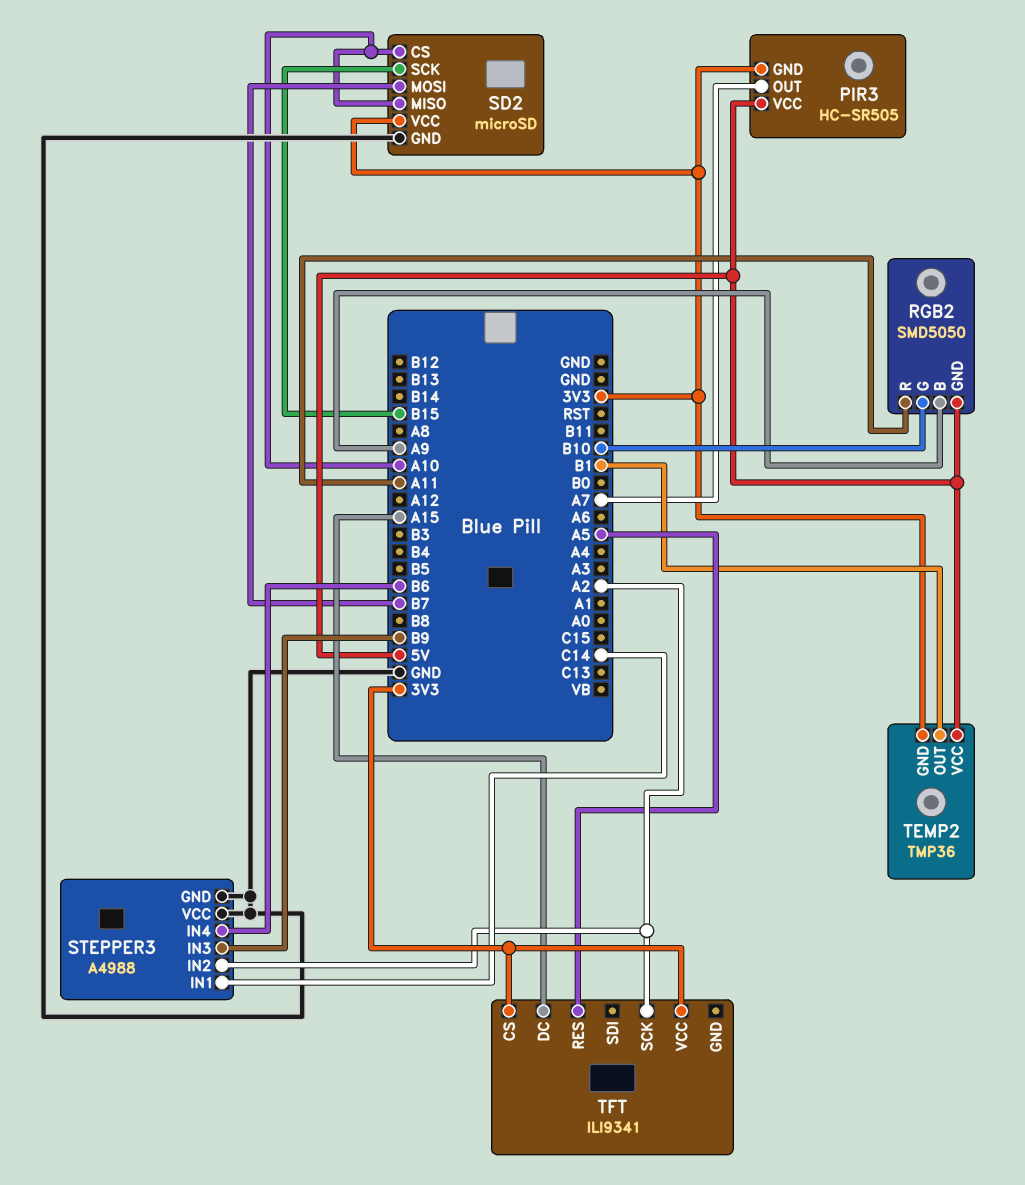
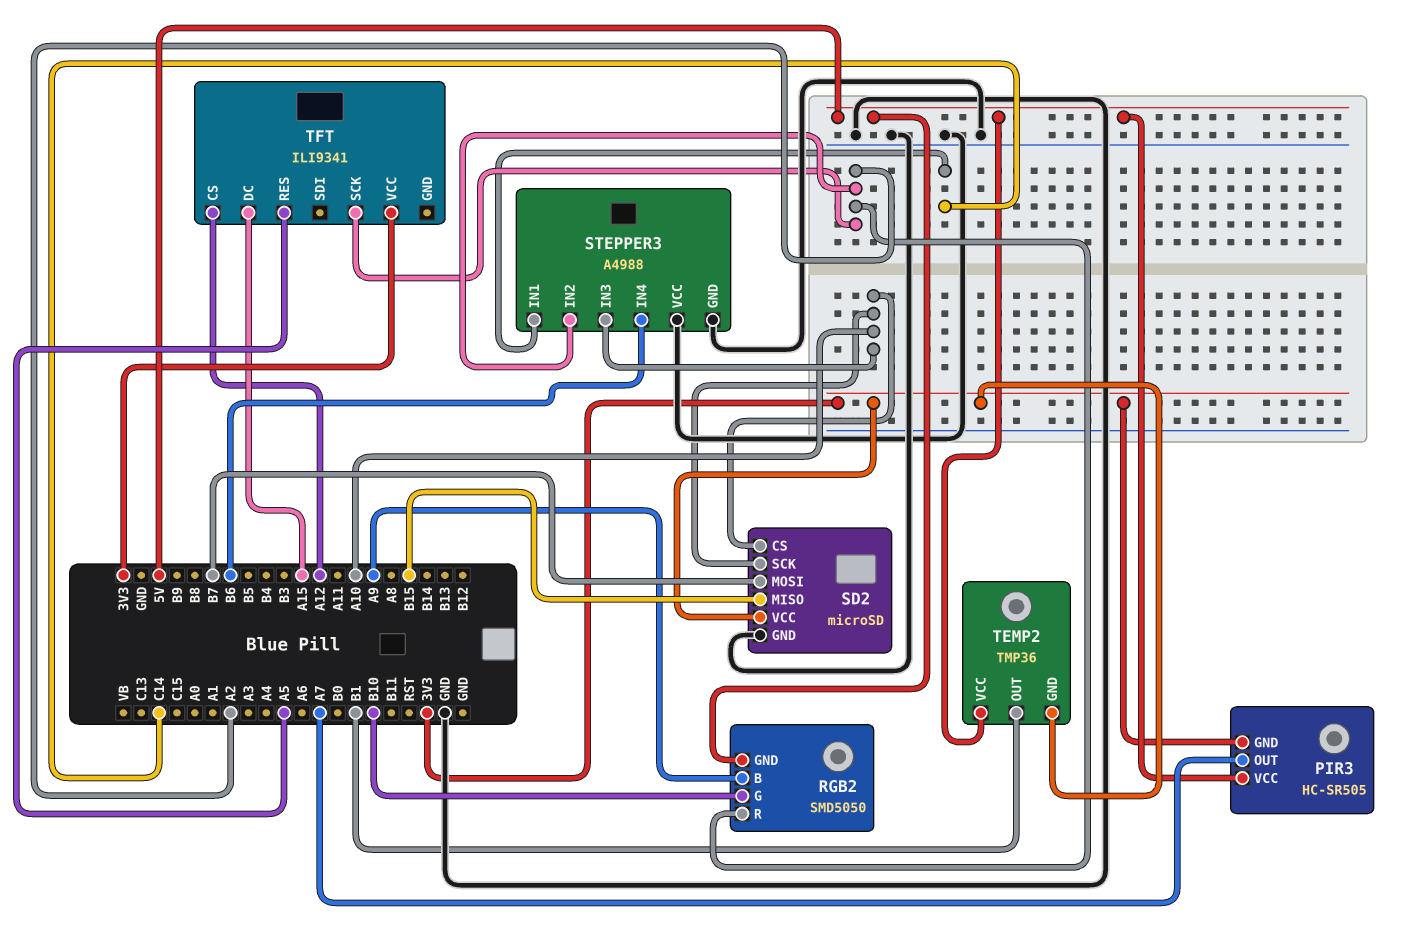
RGB2 pin R: A11 -> A2
SD2 pin MISO: A10 -> B15
SD2 pin SCK: B15 -> A10
STEPPER3 pin IN3: B9 -> A10
TFT pin CS: 3V3 -> A12

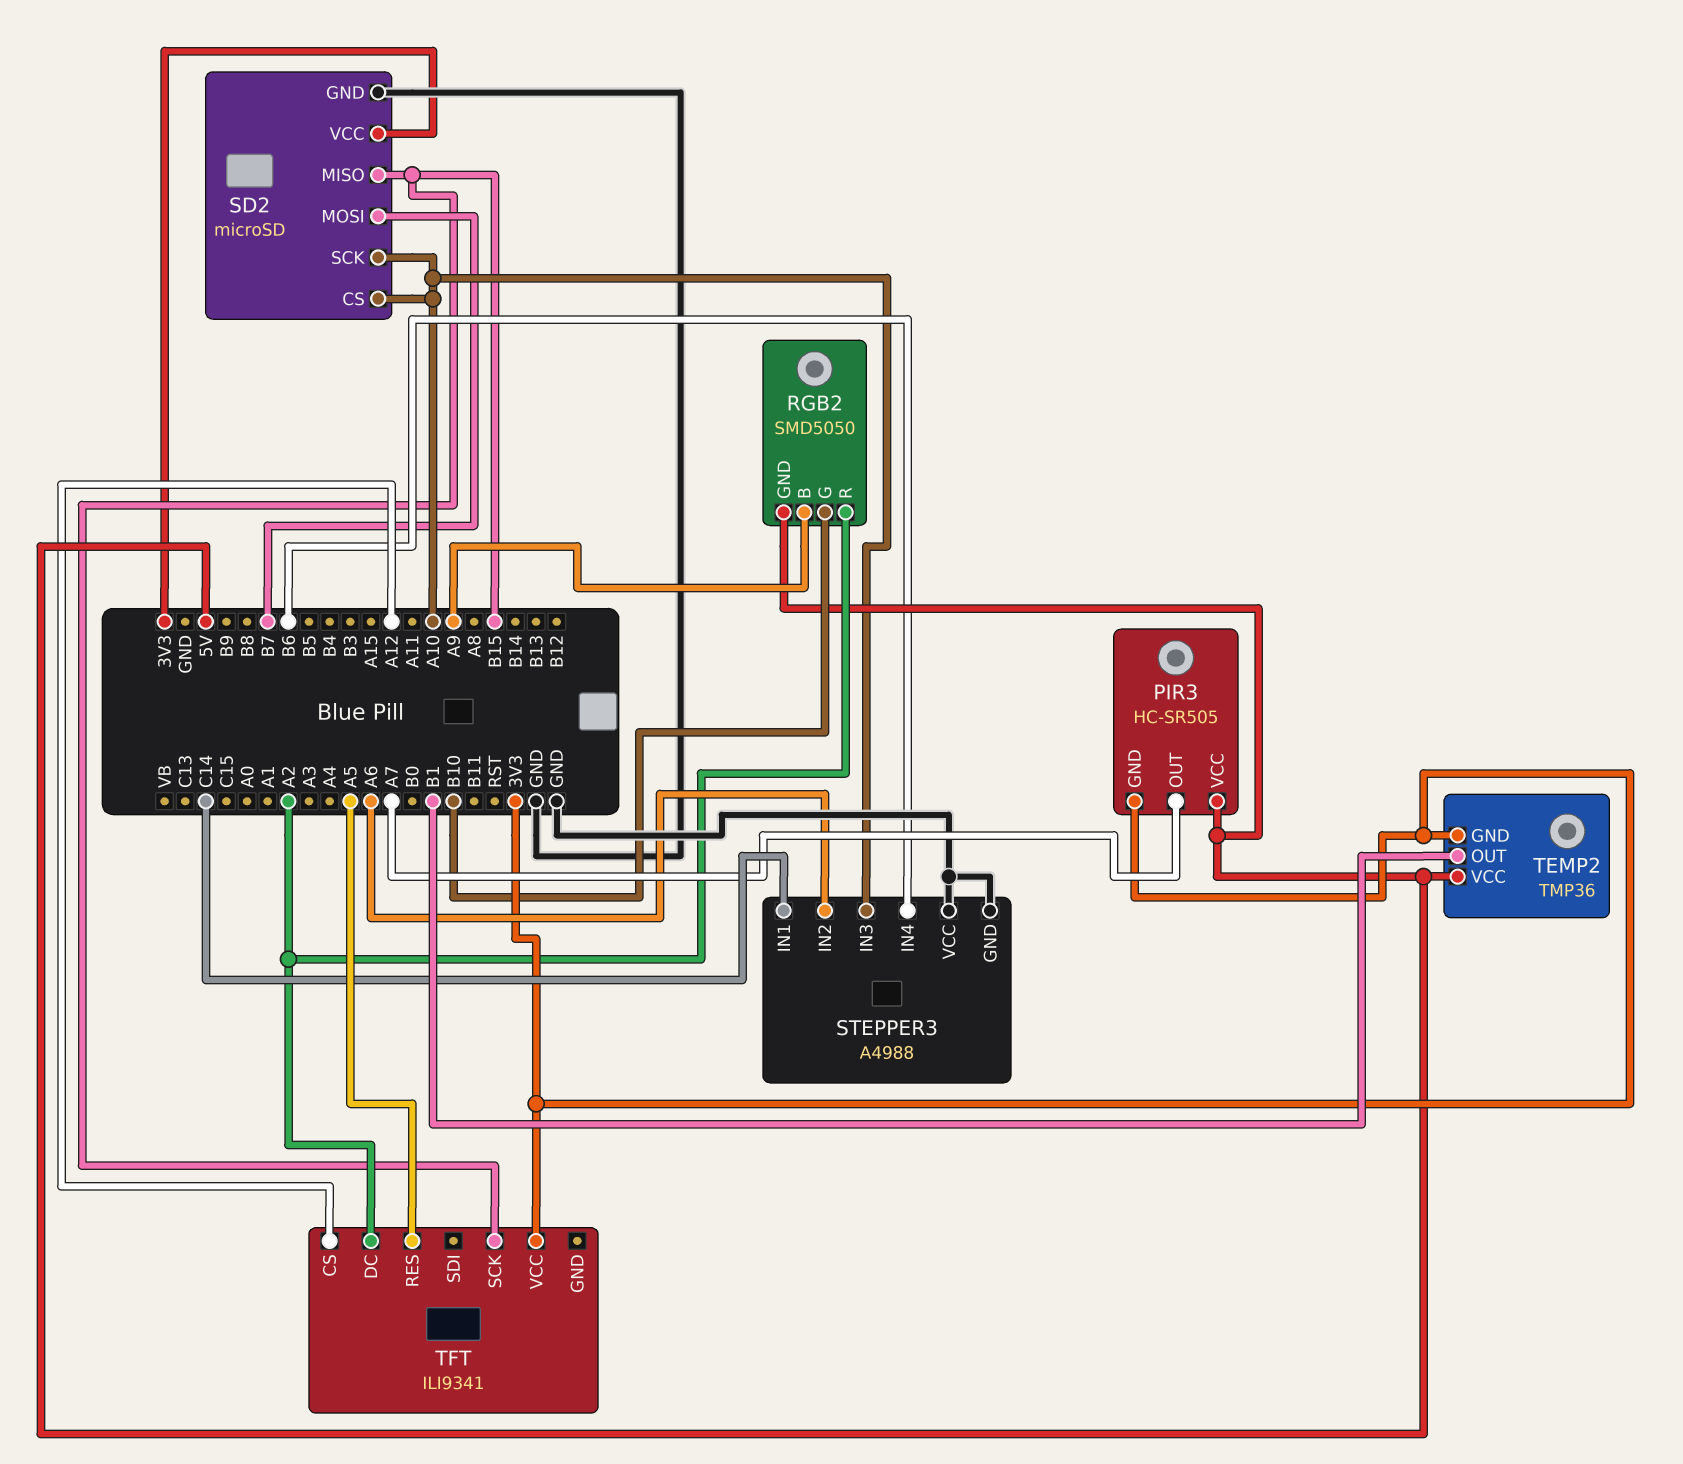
STEPPER3 pin IN2: A2 -> A6
TFT pin DC: A15 -> A2
TFT pin SCK: A2 -> B15

